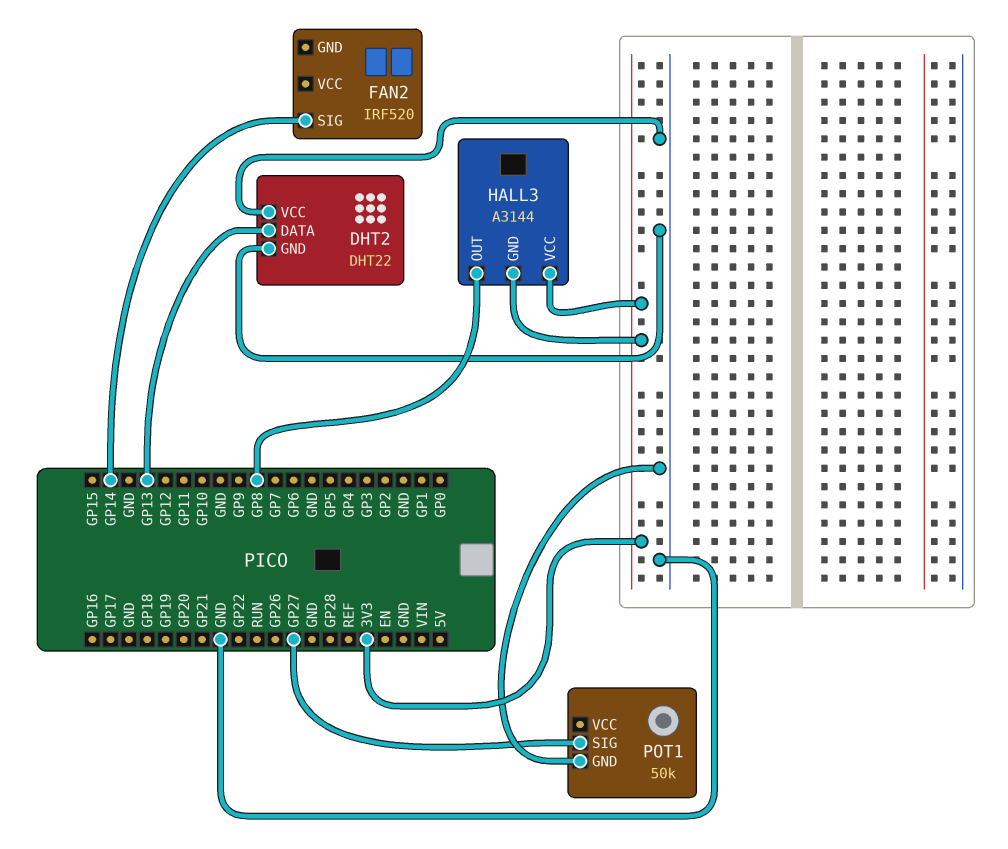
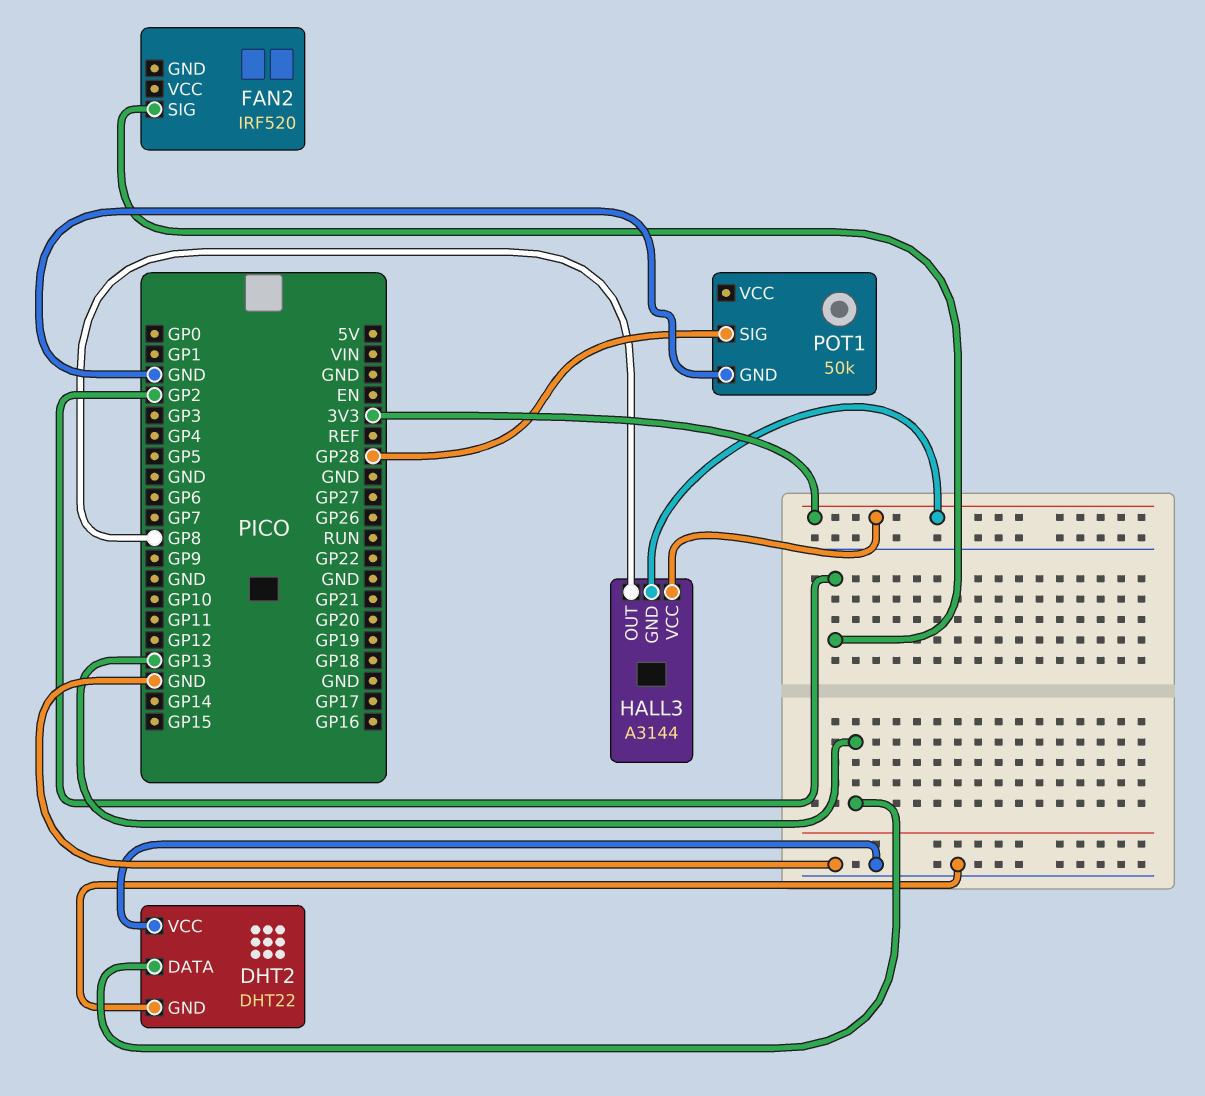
FAN2 pin SIG: GP14 -> GP2
POT1 pin SIG: GP27 -> GP28

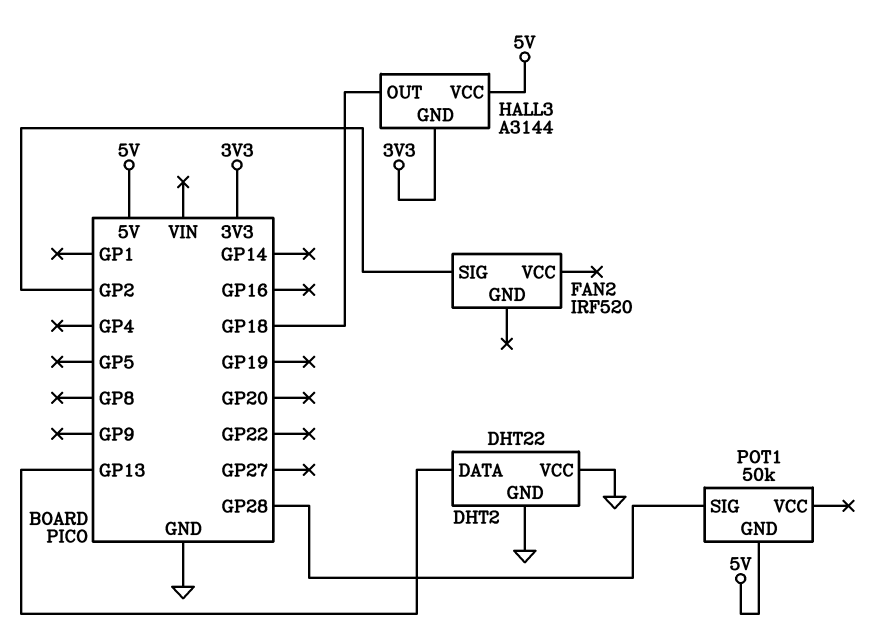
HALL3 pin OUT: GP8 -> GP18
HALL3 pin VCC: 3V3 -> 5V
POT1 pin GND: GND -> 5V

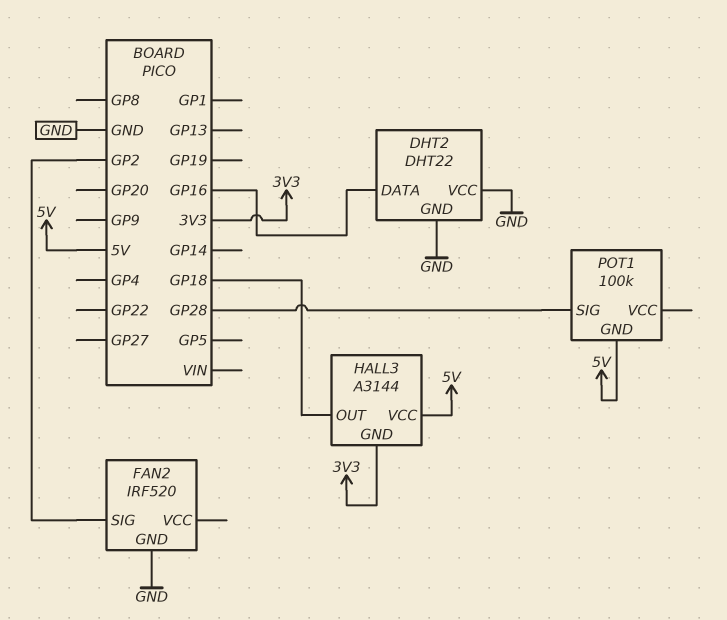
DHT2 pin DATA: GP13 -> GP16
FAN2 pin GND: none -> GND
POT1: 50k -> 100k

